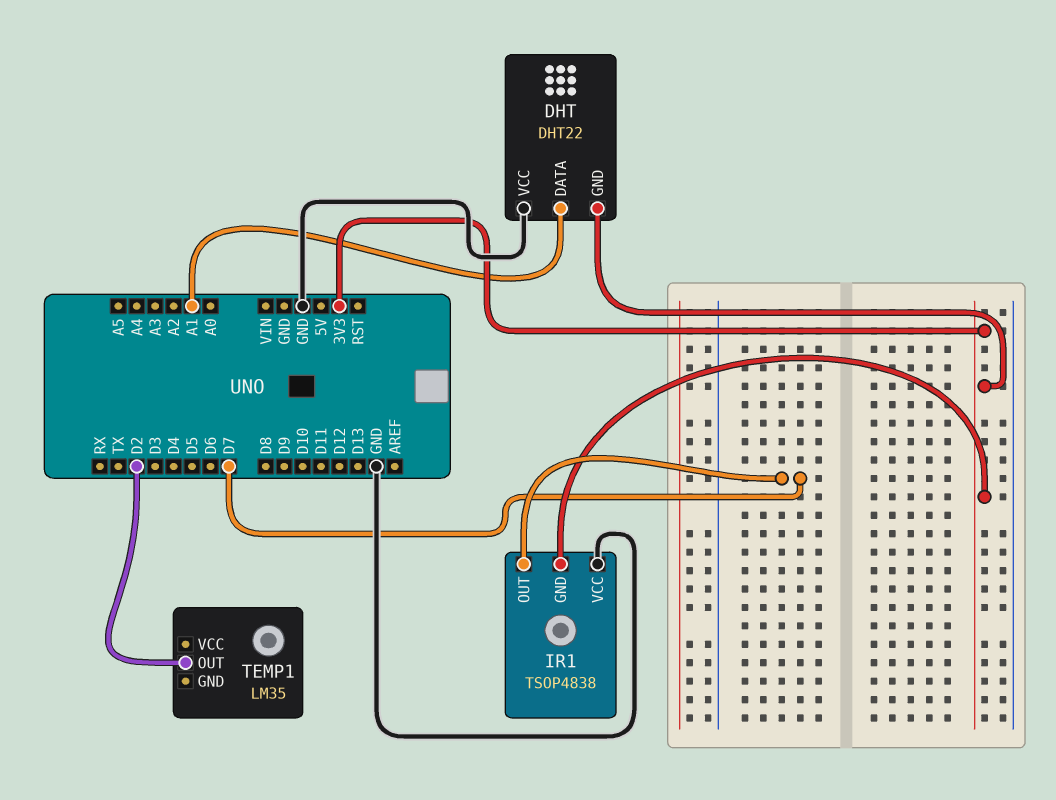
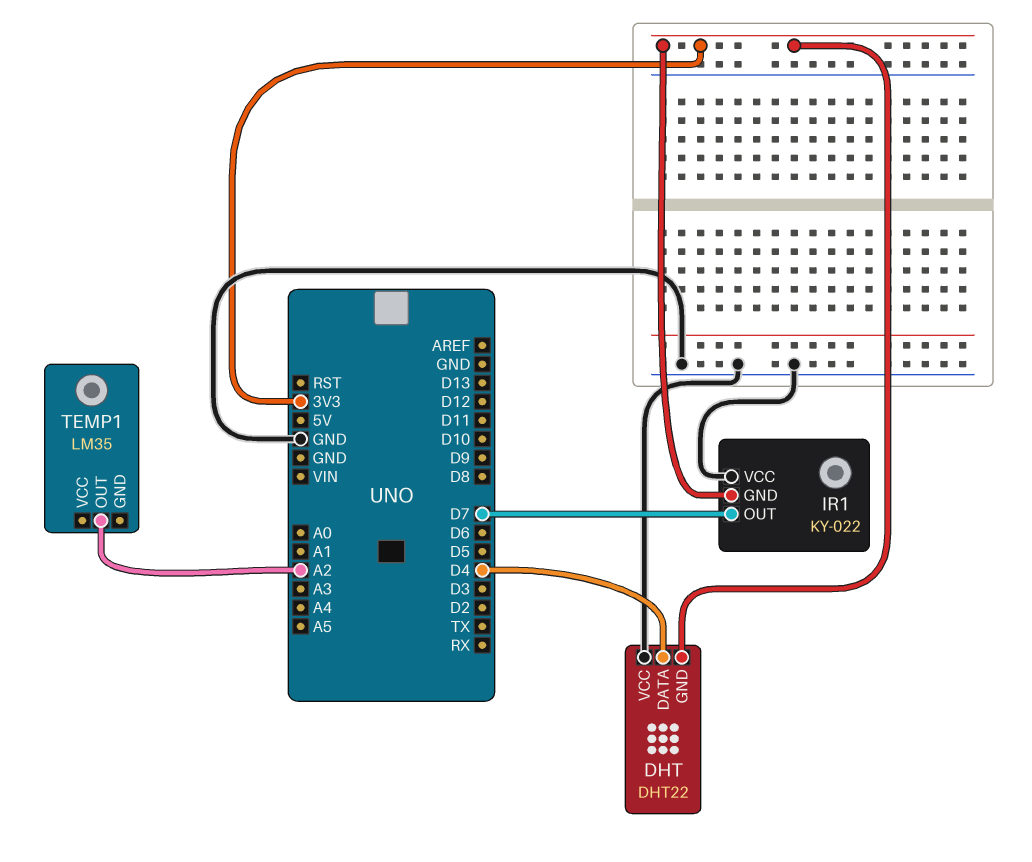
DHT pin DATA: A1 -> D4
IR1: TSOP4838 -> KY-022
TEMP1 pin OUT: D2 -> A2

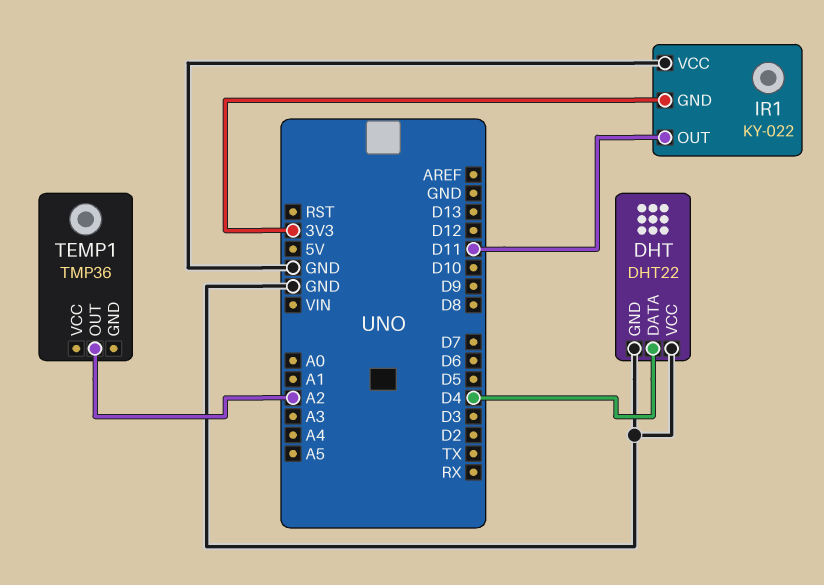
DHT pin GND: 3V3 -> GND
IR1 pin OUT: D7 -> D11
TEMP1: LM35 -> TMP36

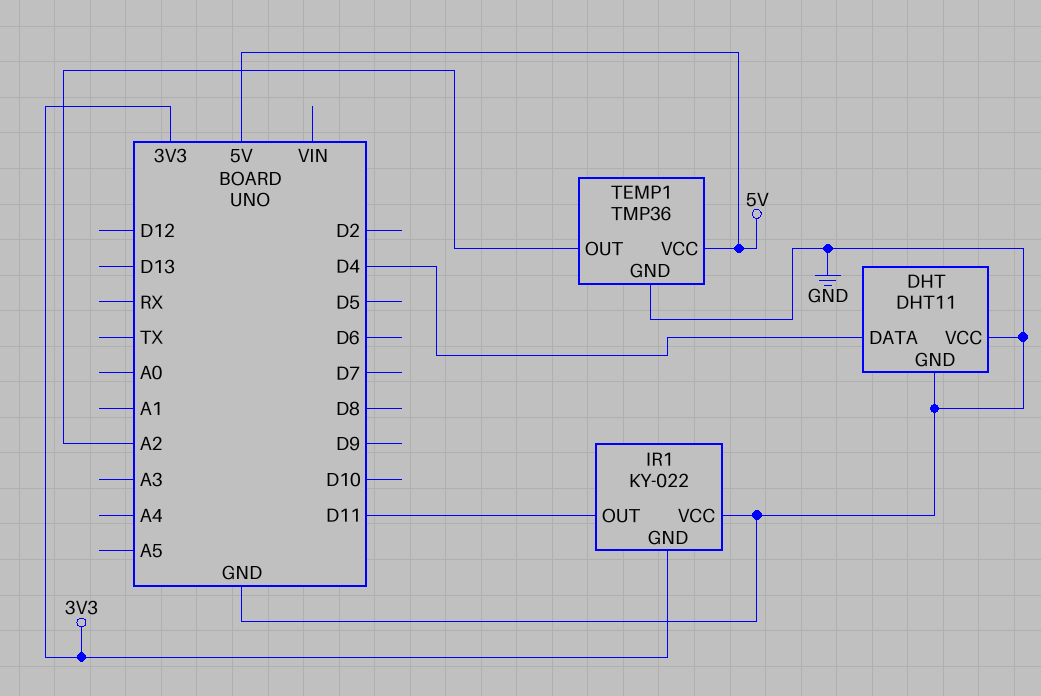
DHT: DHT22 -> DHT11
TEMP1 pin GND: none -> GND
TEMP1 pin VCC: none -> 5V

